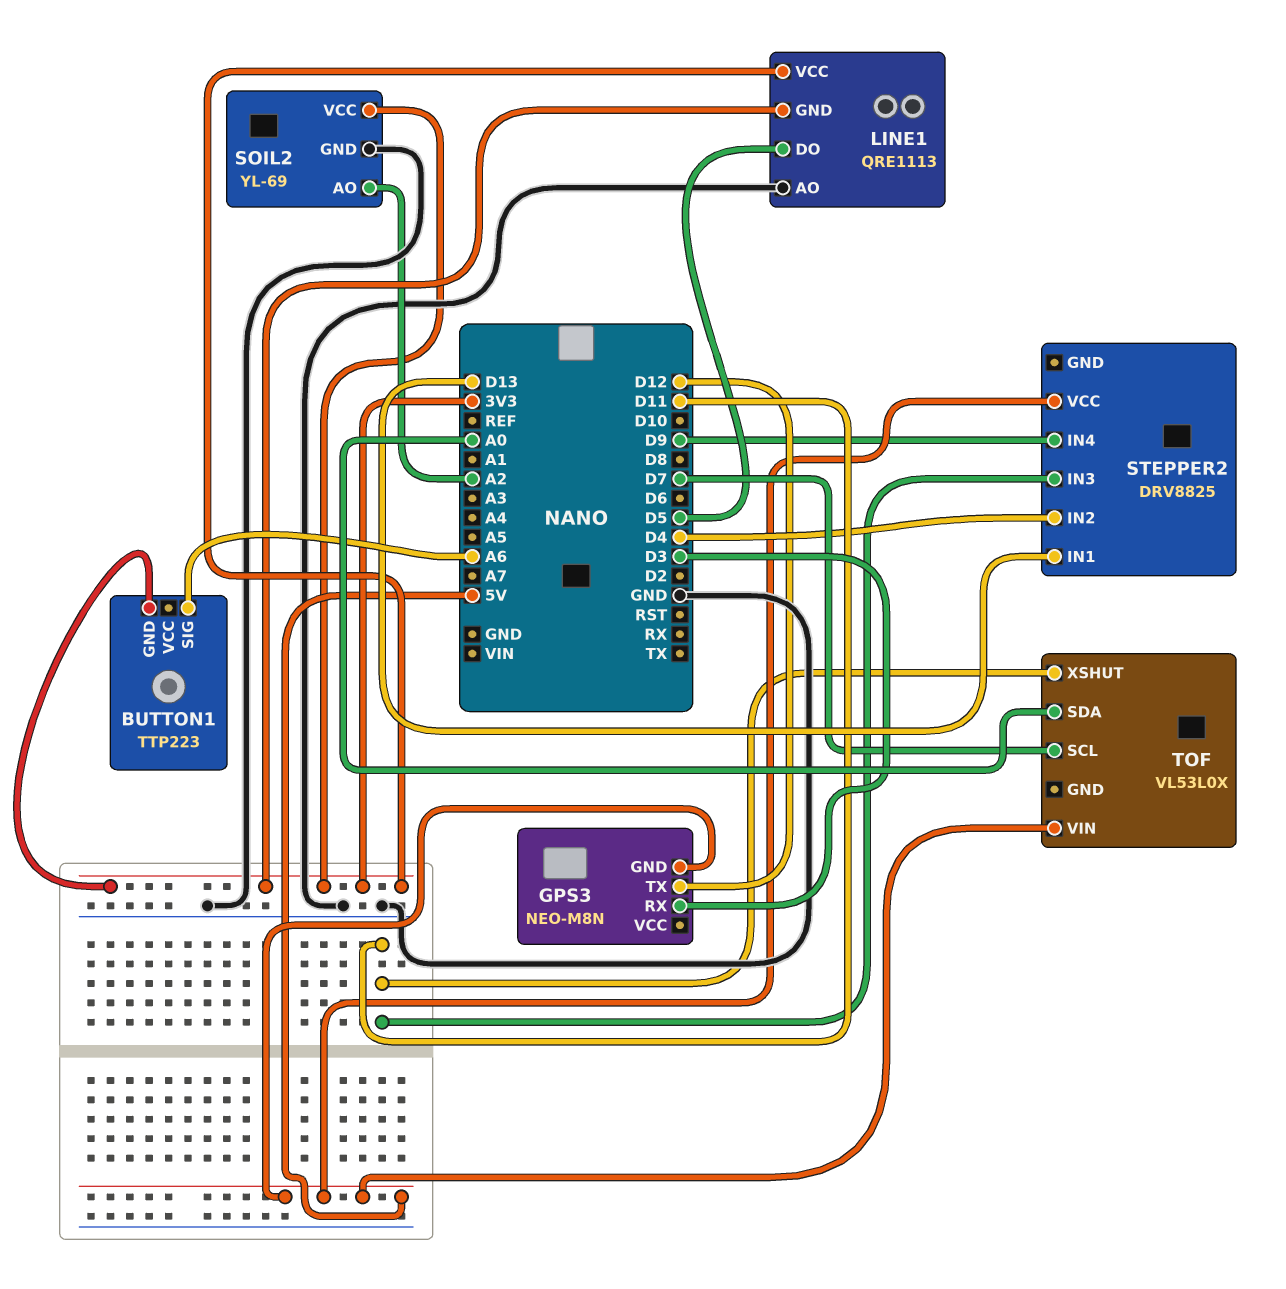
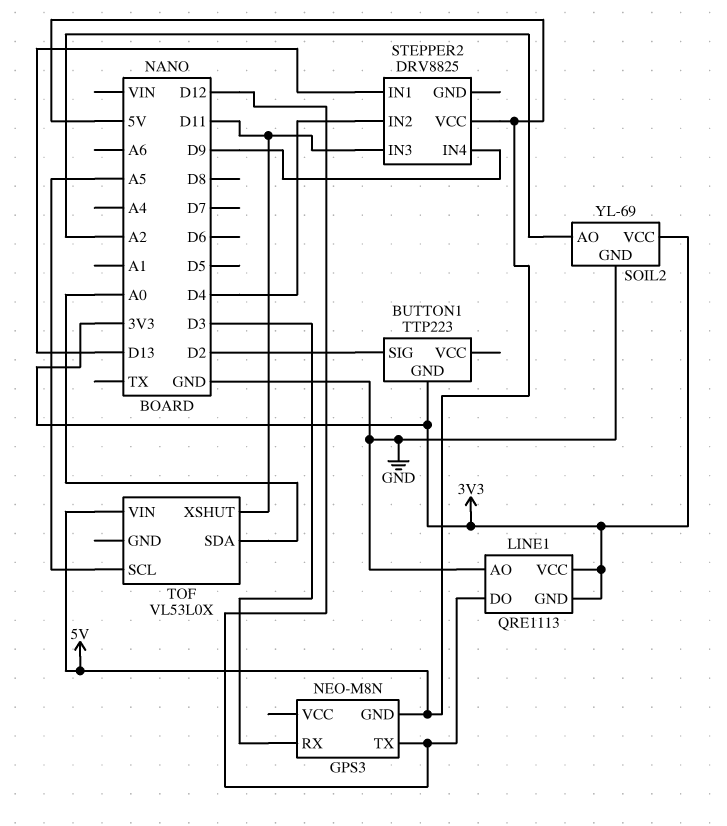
BUTTON1 pin SIG: A6 -> D2
LINE1 pin DO: D5 -> D12
TOF pin SCL: D7 -> A5

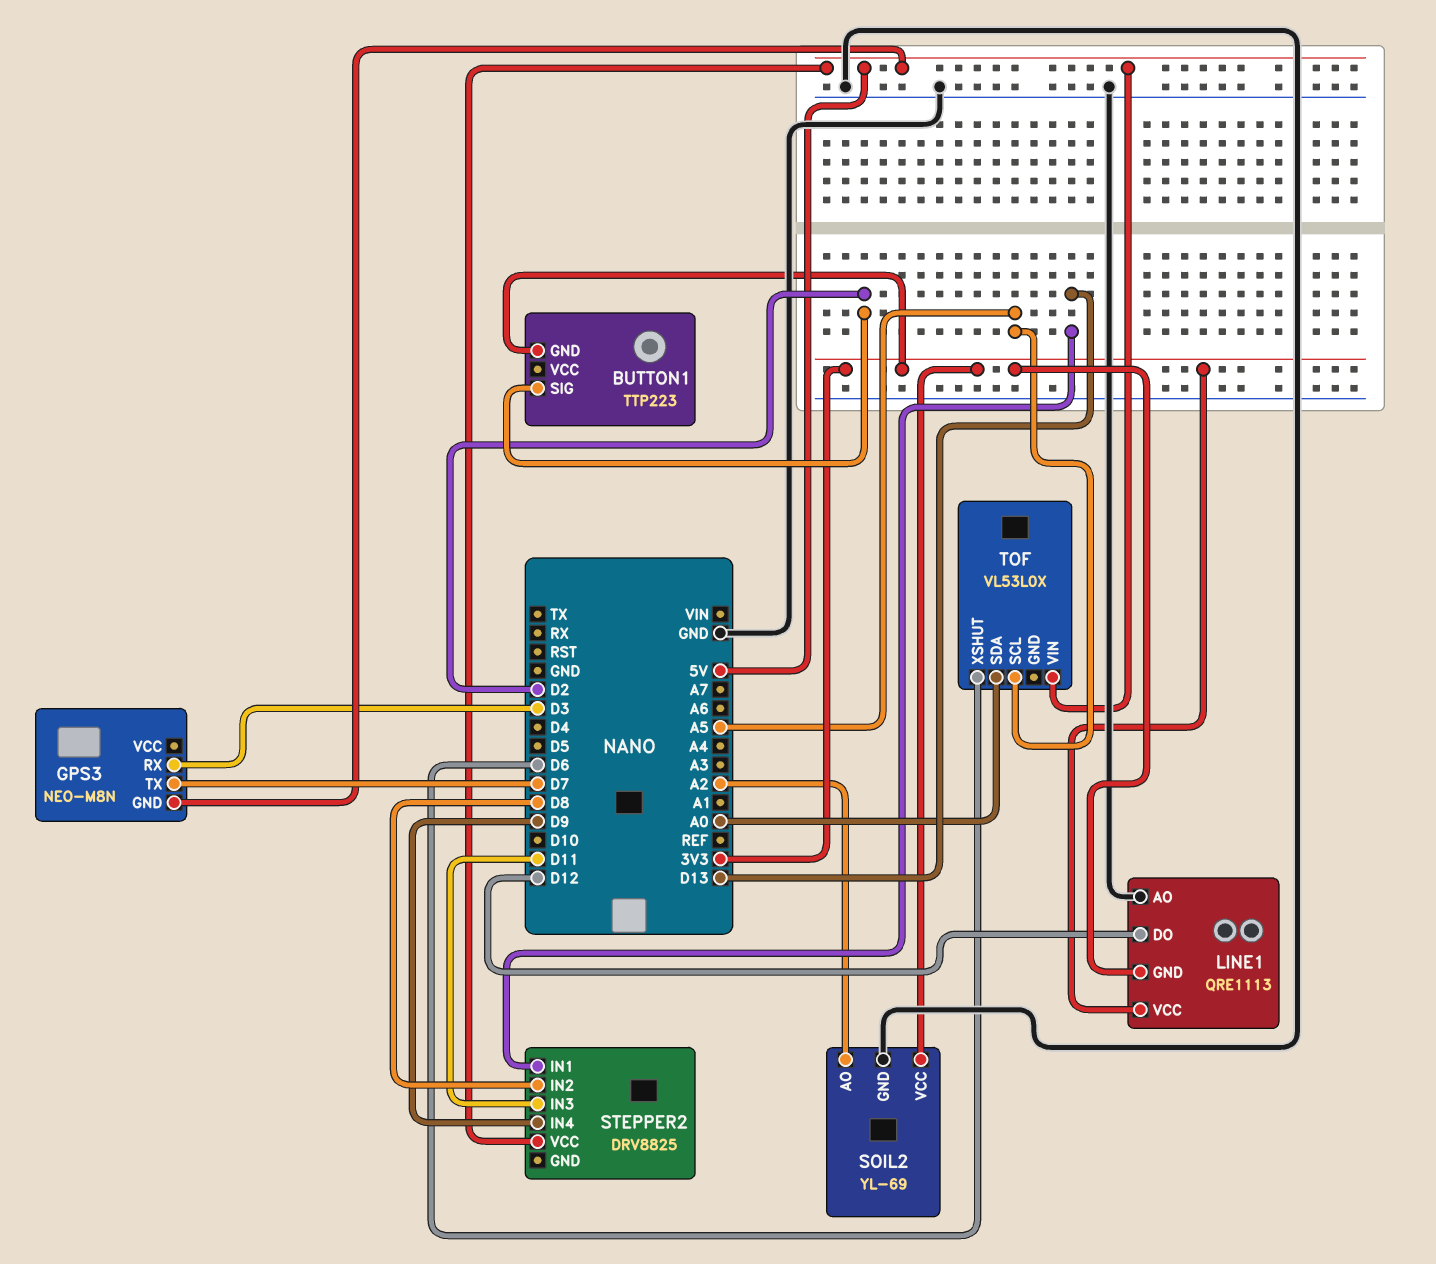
GPS3 pin TX: D12 -> D7
STEPPER2 pin IN2: D4 -> D8
TOF pin XSHUT: D11 -> D6

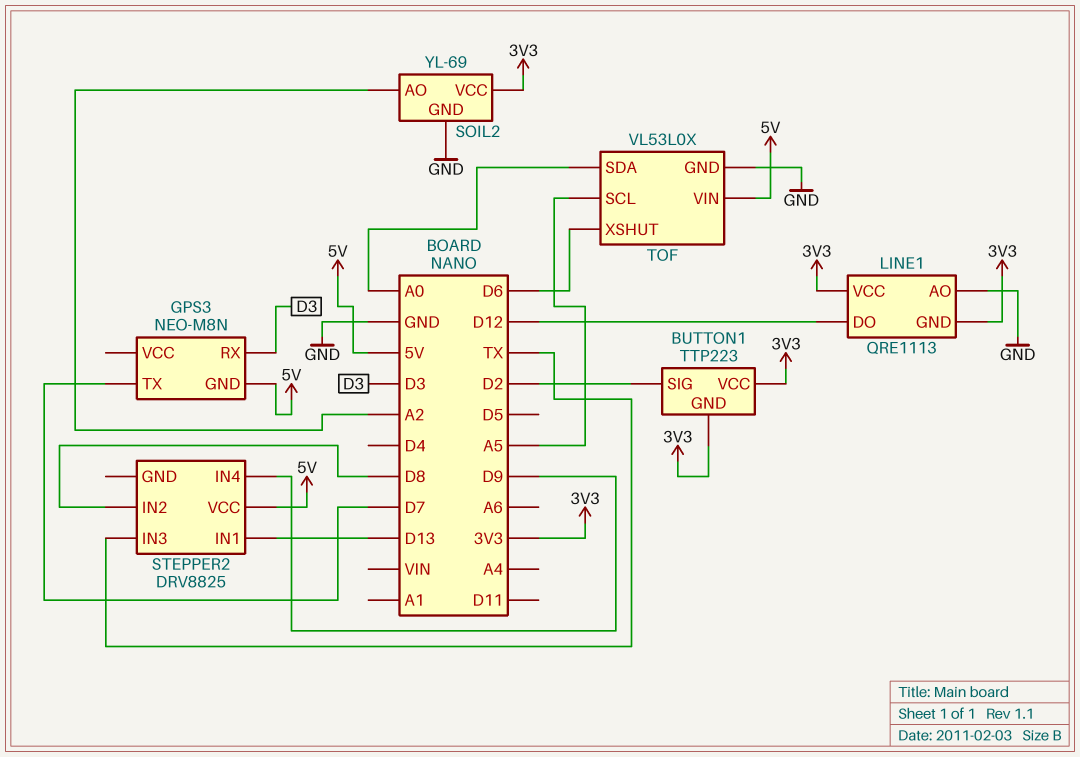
BUTTON1 pin VCC: none -> 3V3
STEPPER2 pin IN3: D11 -> TX
TOF pin GND: none -> GND

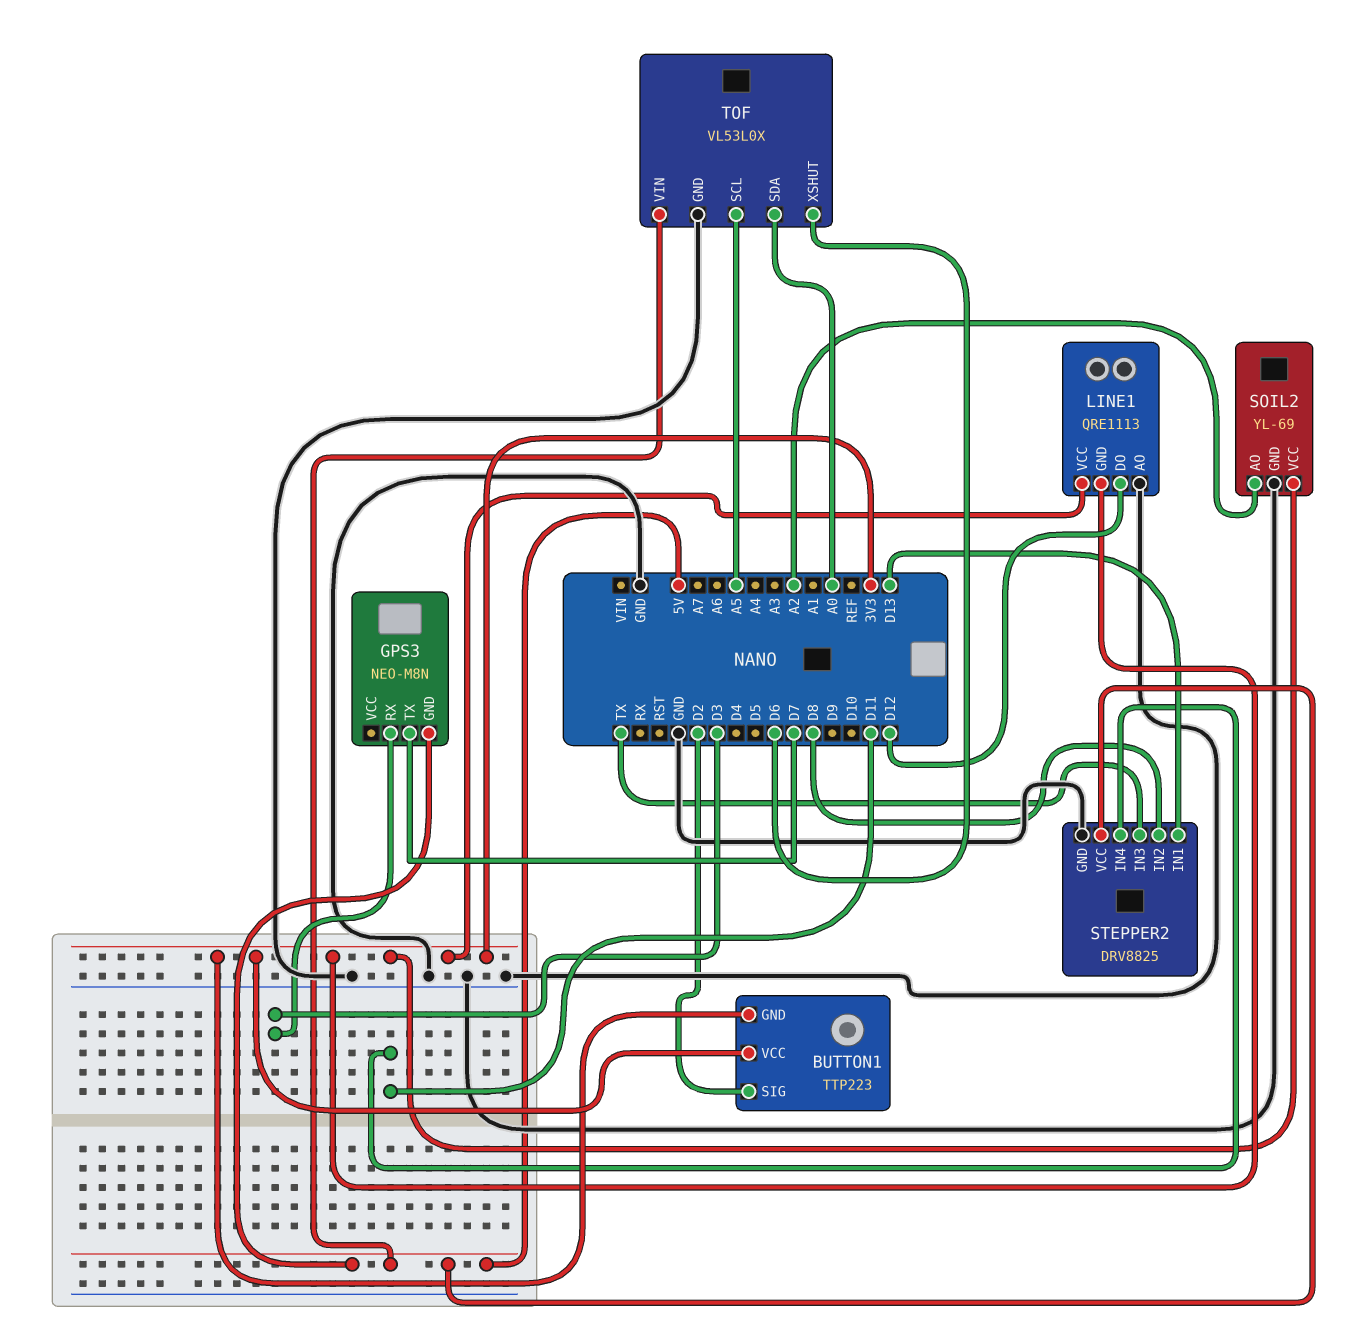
STEPPER2 pin GND: none -> GND
STEPPER2 pin IN4: D9 -> D11

